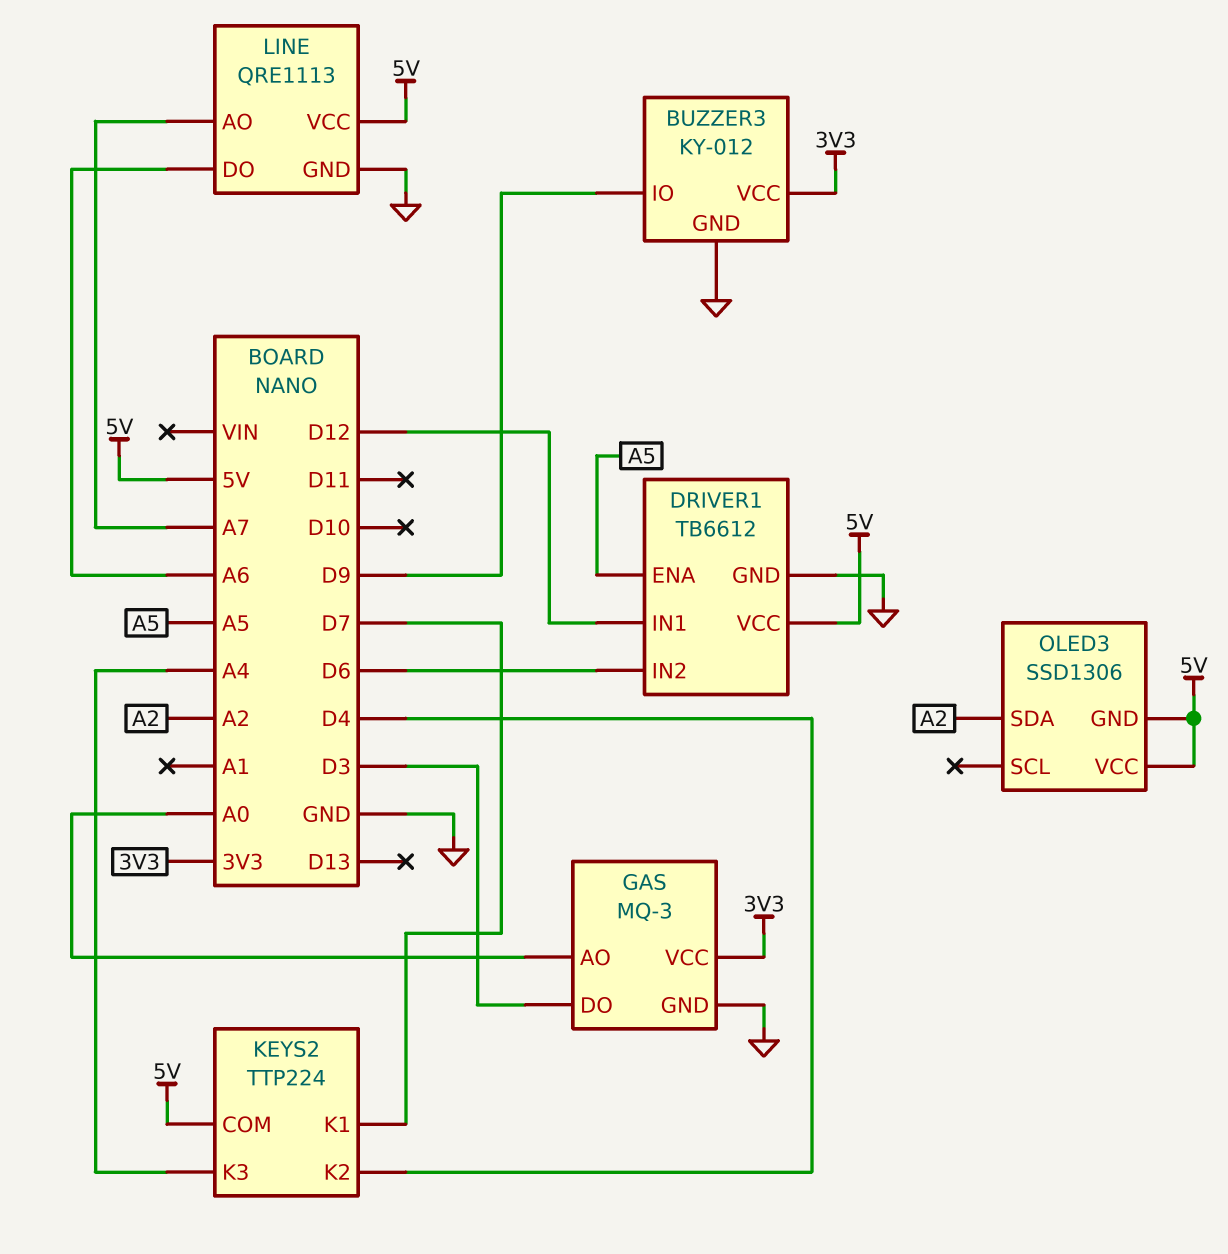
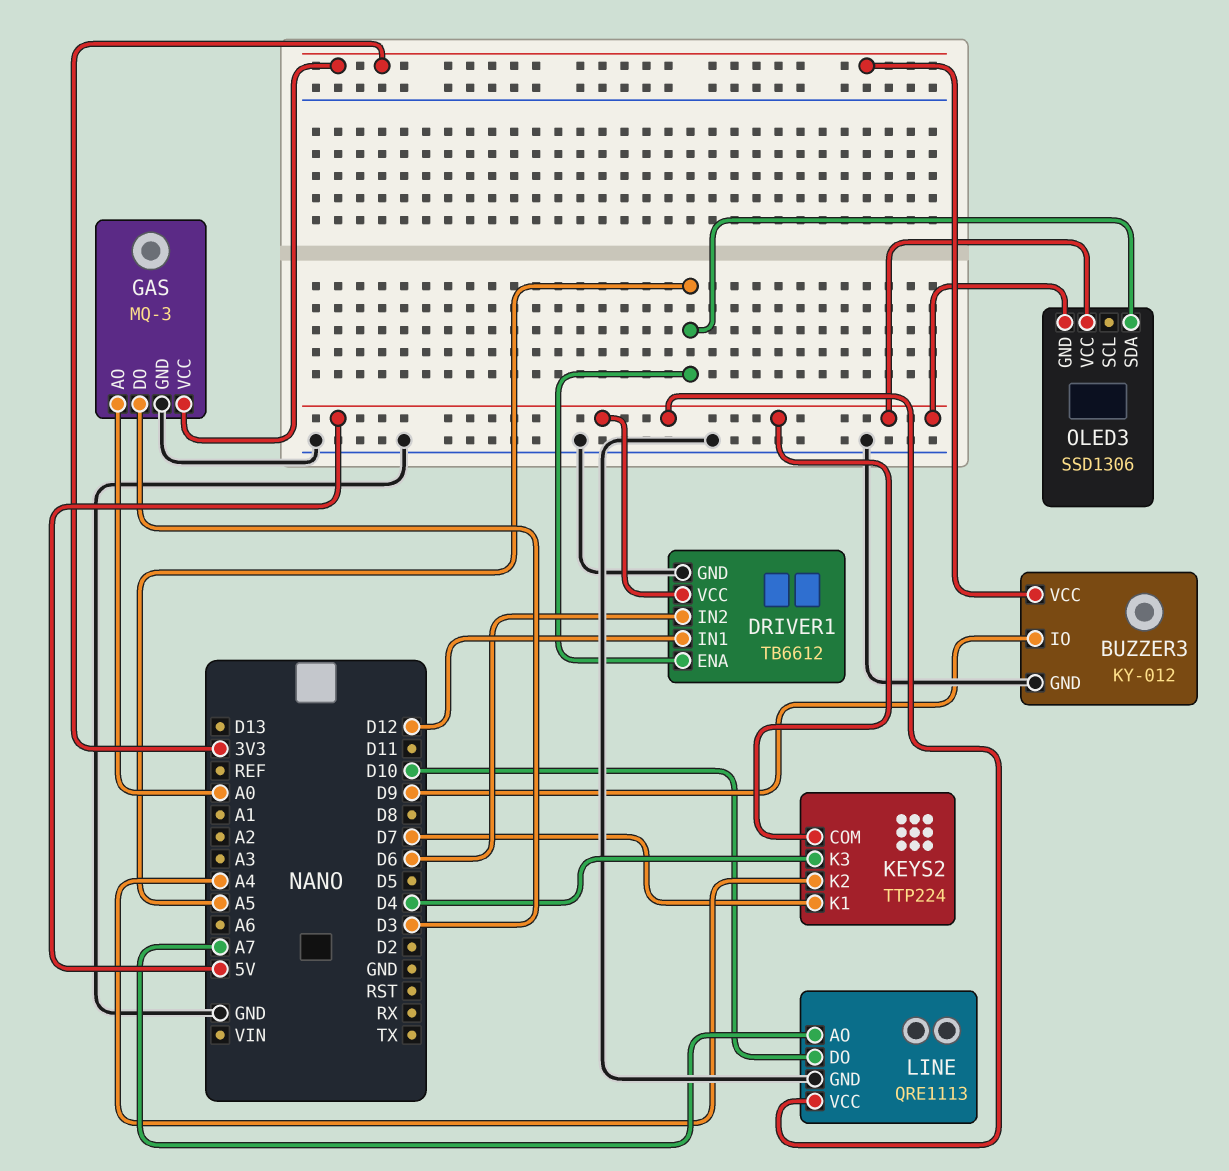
KEYS2 pin K2: D4 -> A4
KEYS2 pin K3: A4 -> D4
LINE pin DO: A6 -> D10
OLED3 pin SDA: A2 -> A5

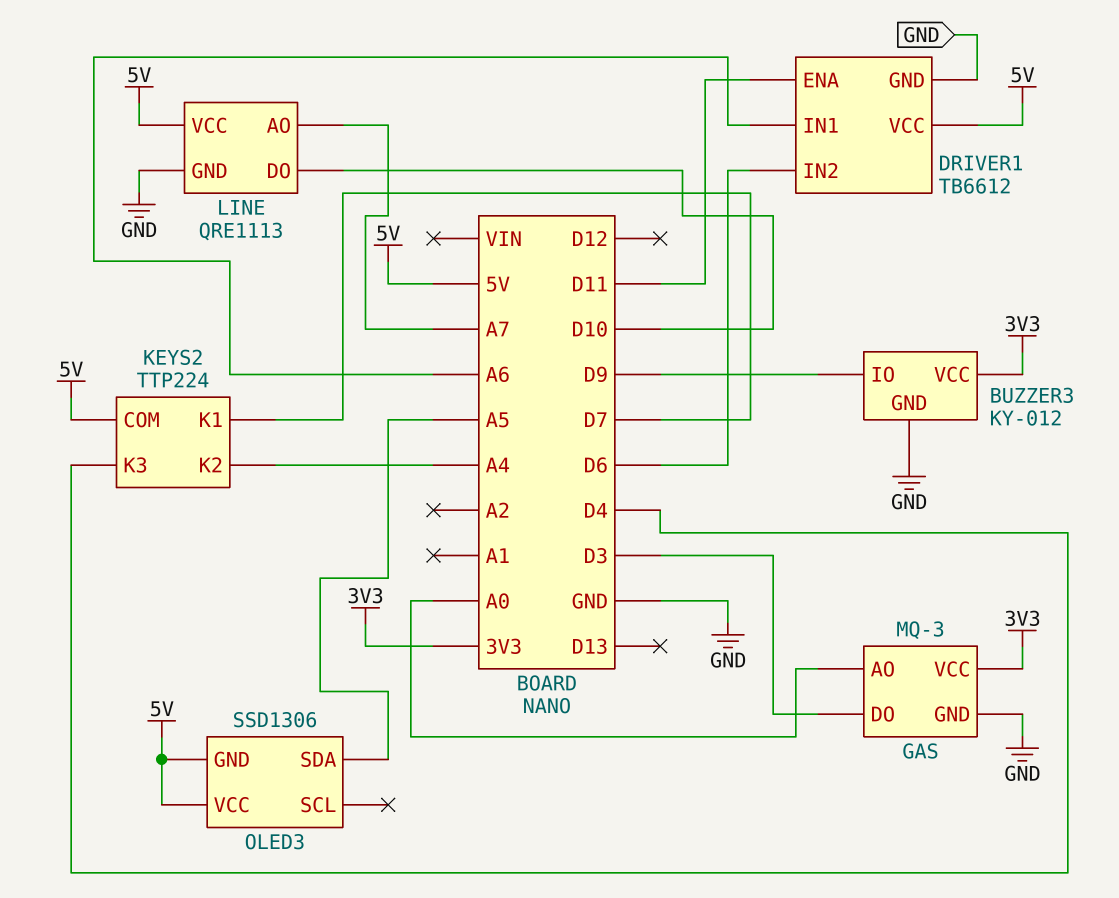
DRIVER1 pin ENA: A5 -> D11
DRIVER1 pin IN1: D12 -> A6

